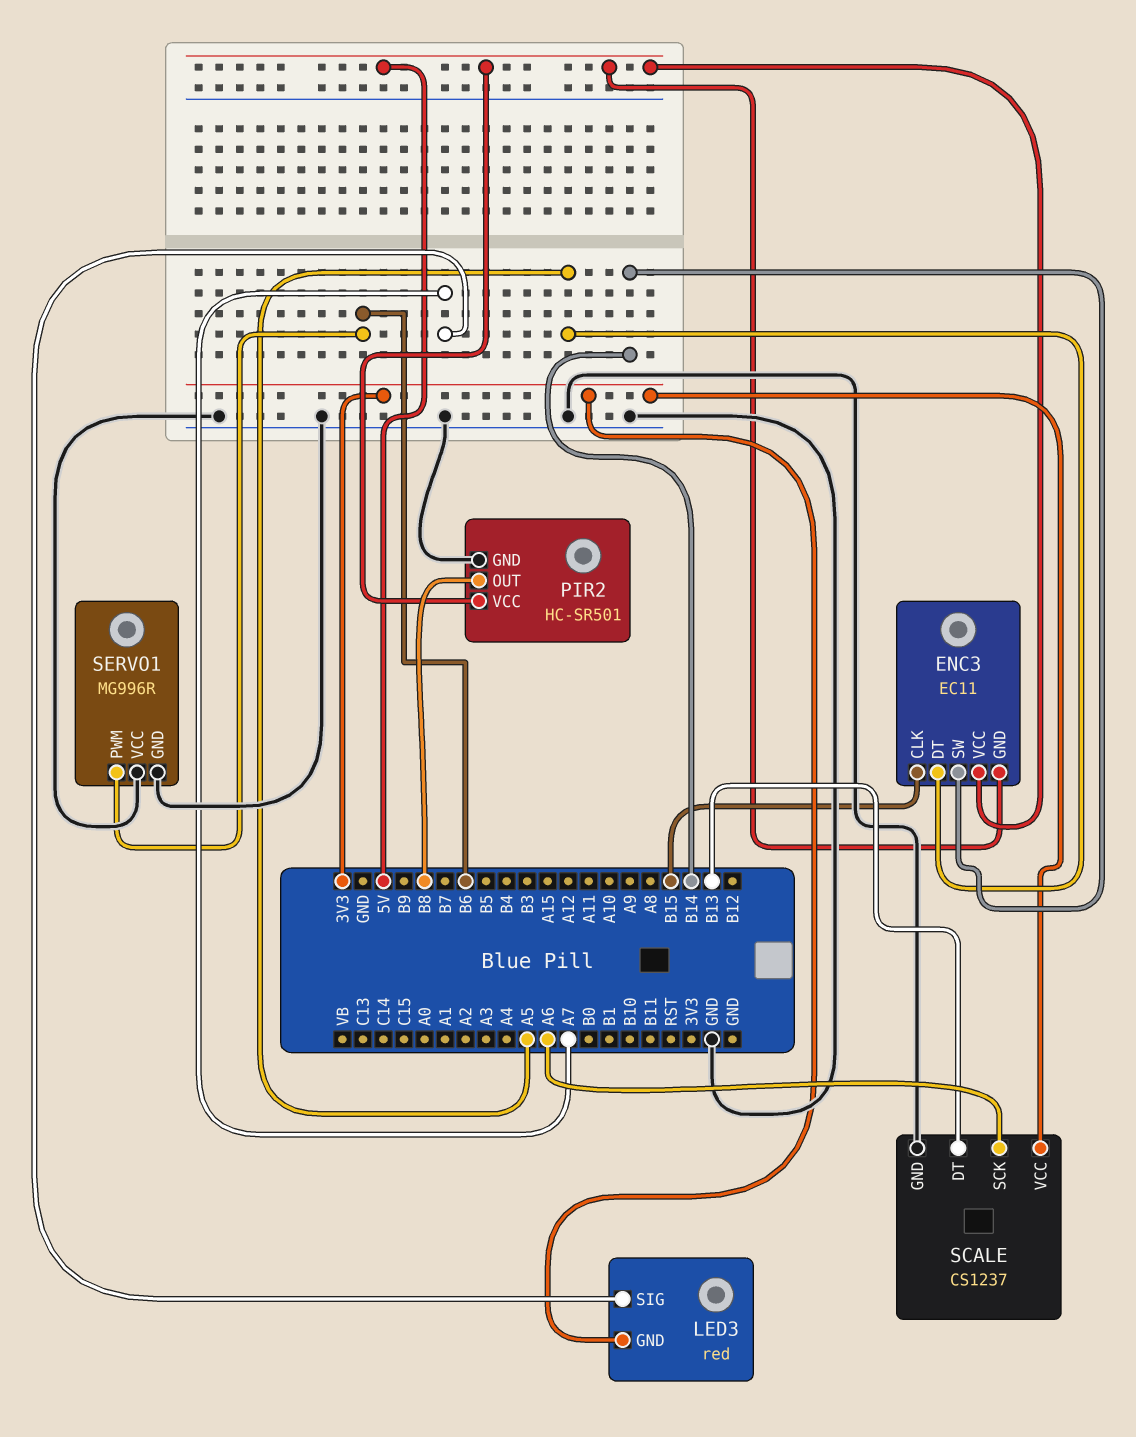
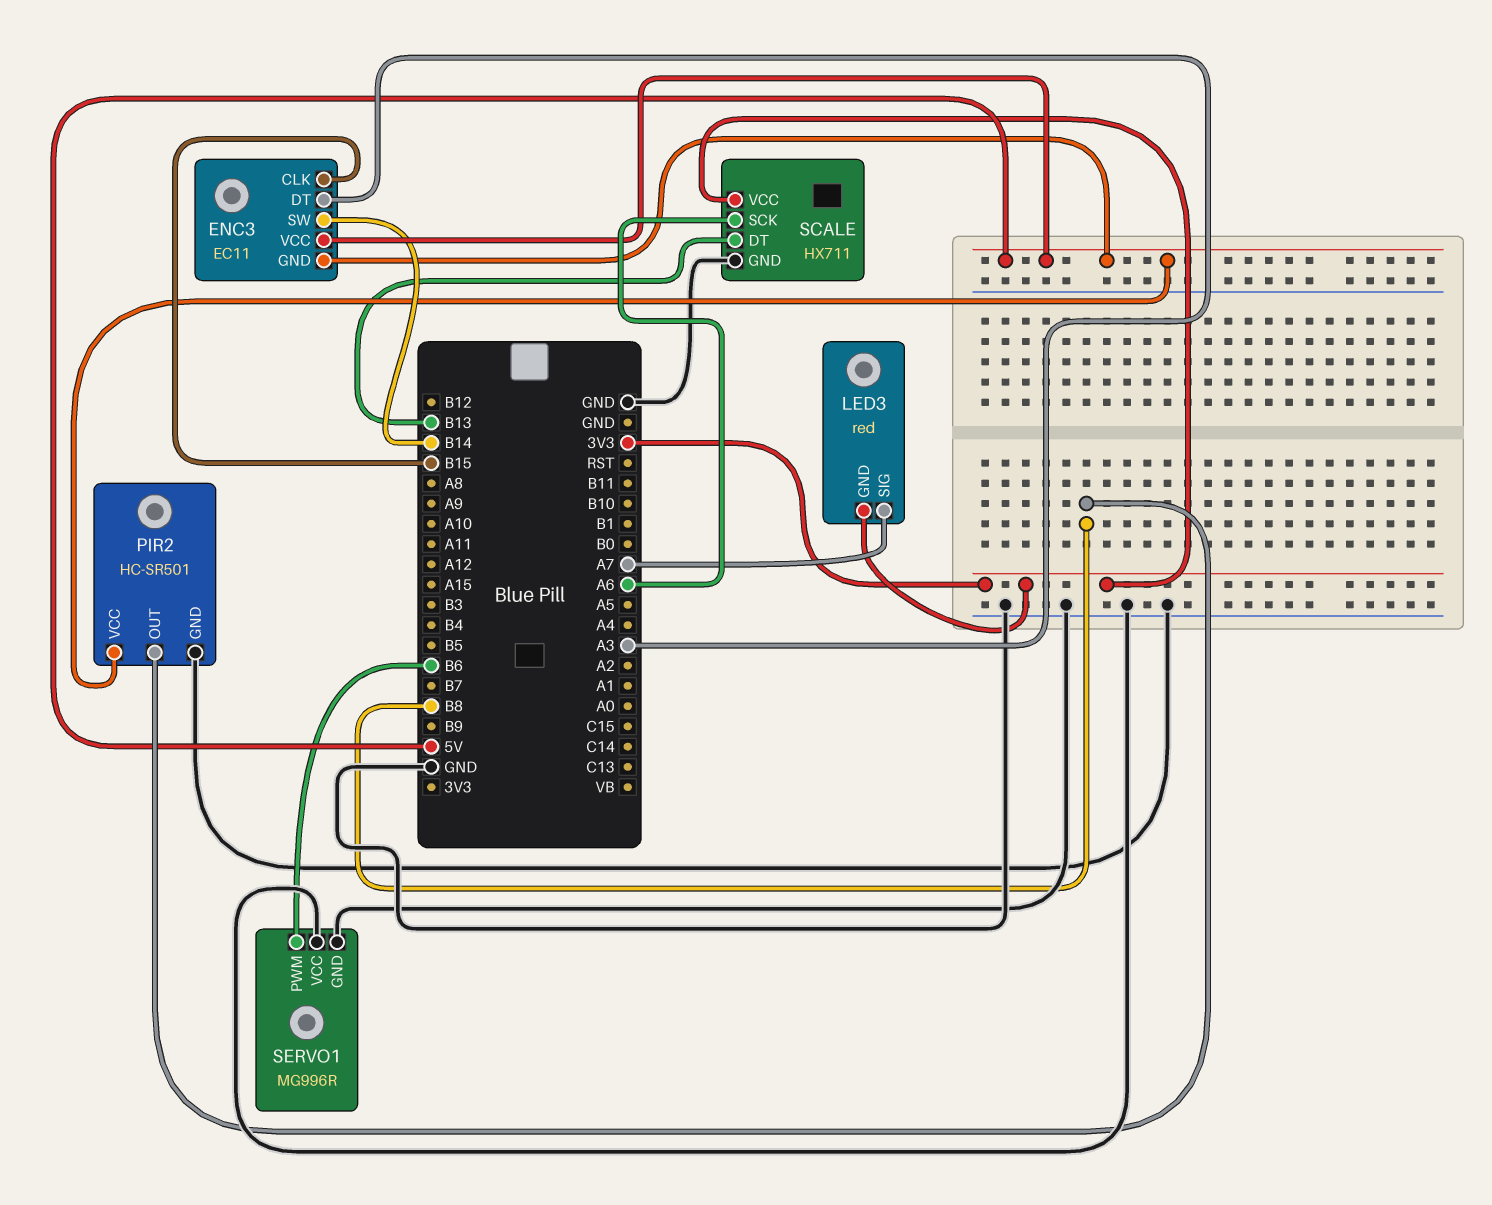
ENC3 pin DT: A5 -> A3
SCALE: CS1237 -> HX711

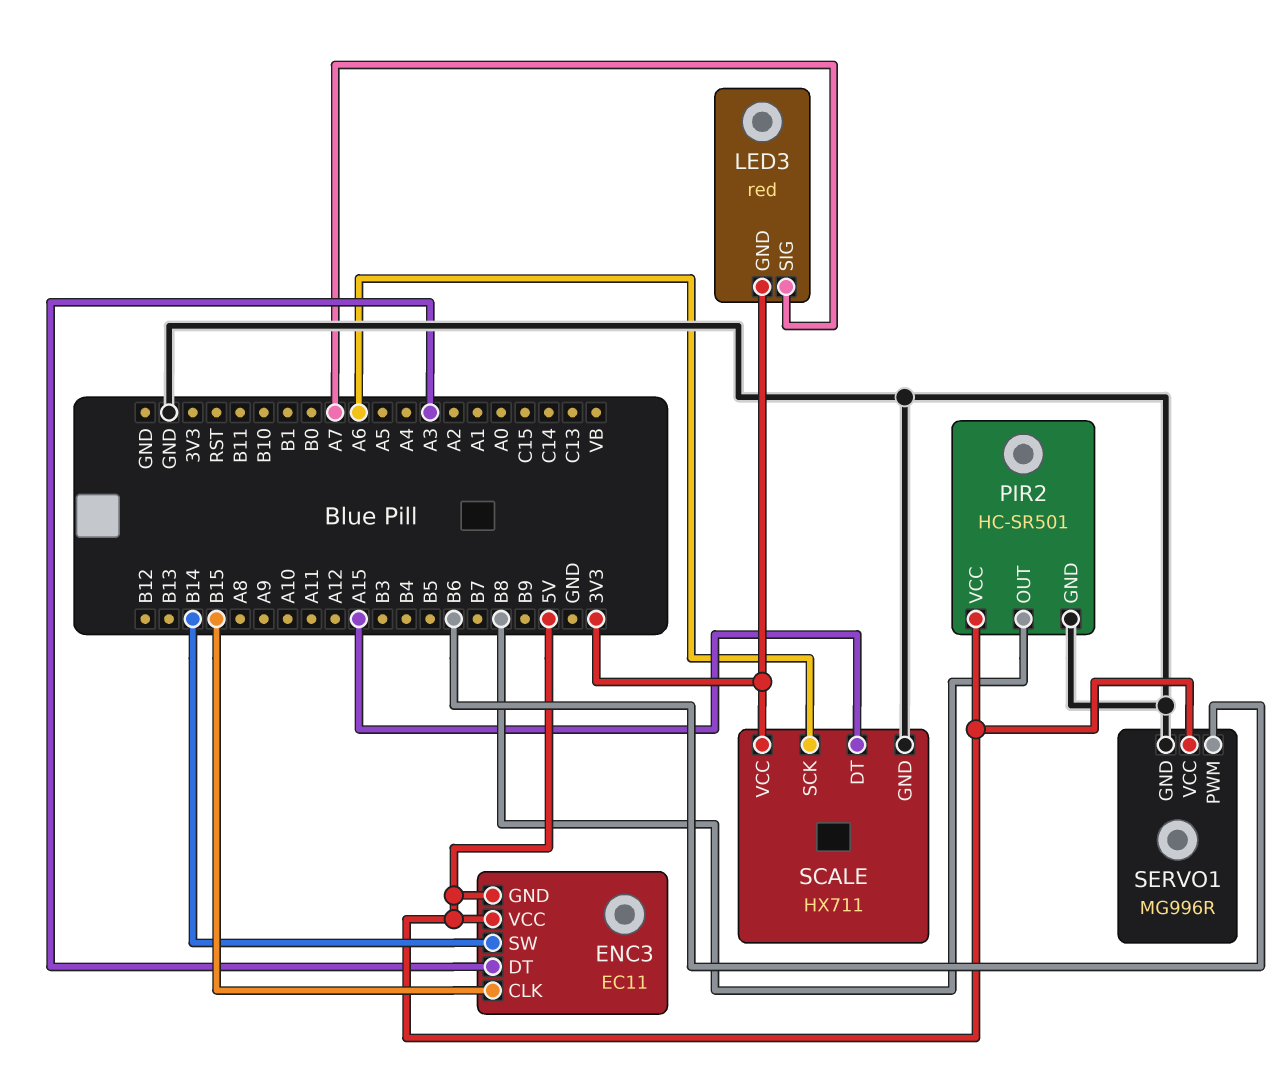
SCALE pin DT: B13 -> A15
SERVO1 pin VCC: GND -> 5V

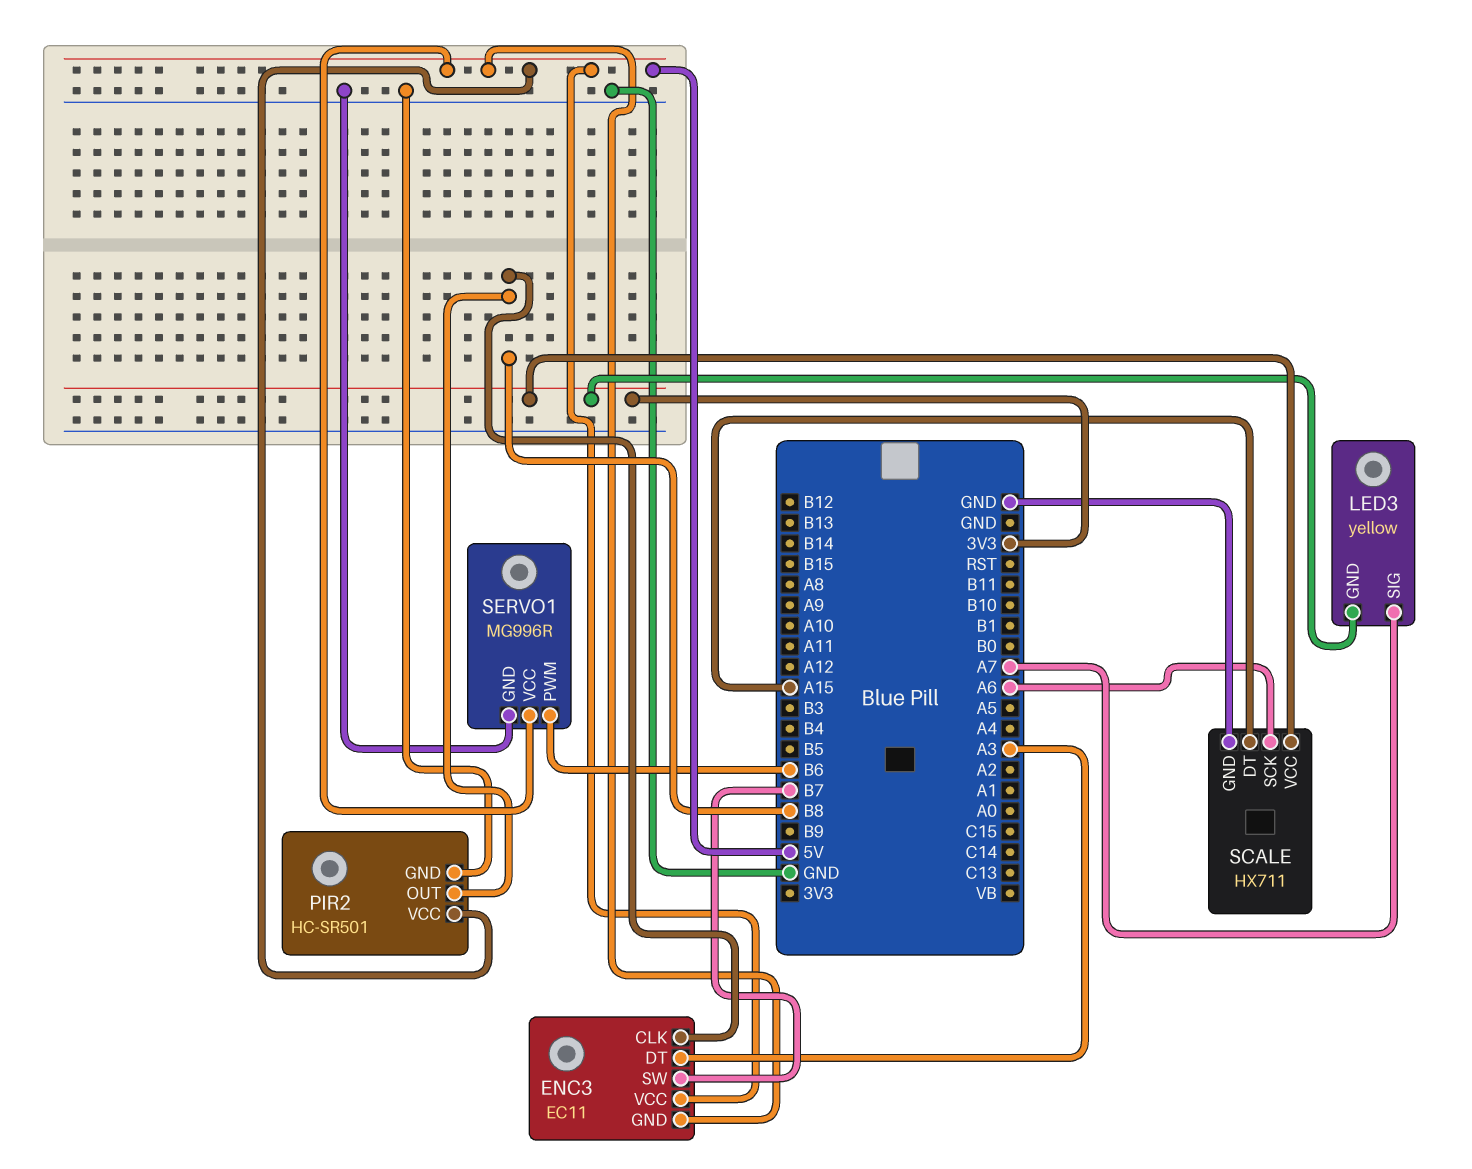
ENC3 pin CLK: B15 -> B8
ENC3 pin SW: B14 -> B7
LED3: red -> yellow

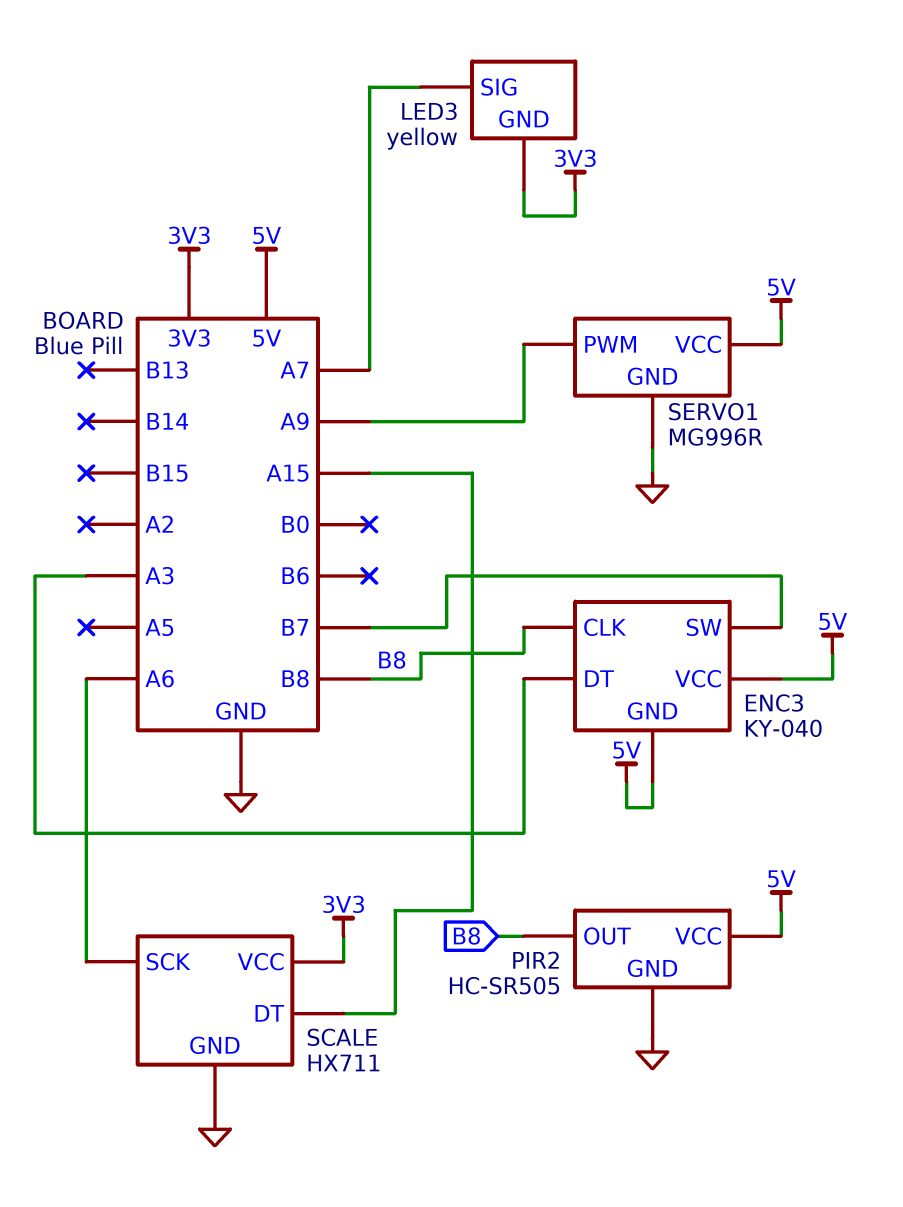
ENC3: EC11 -> KY-040
PIR2: HC-SR501 -> HC-SR505
SERVO1 pin PWM: B6 -> A9

